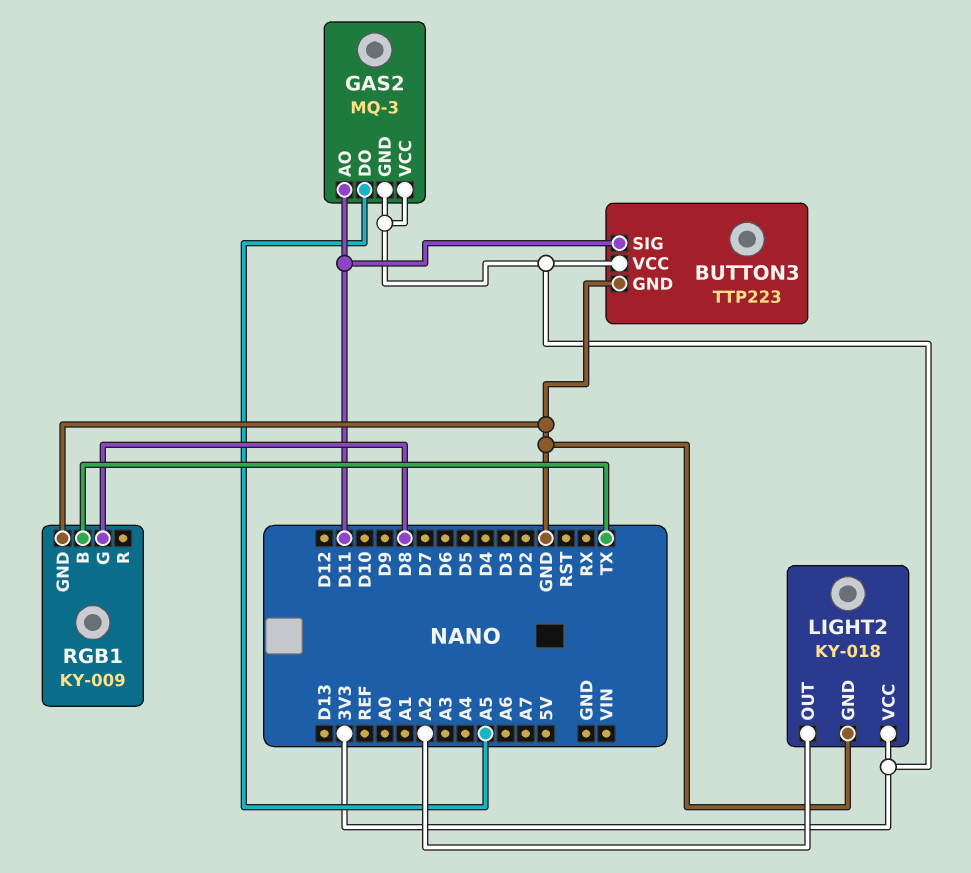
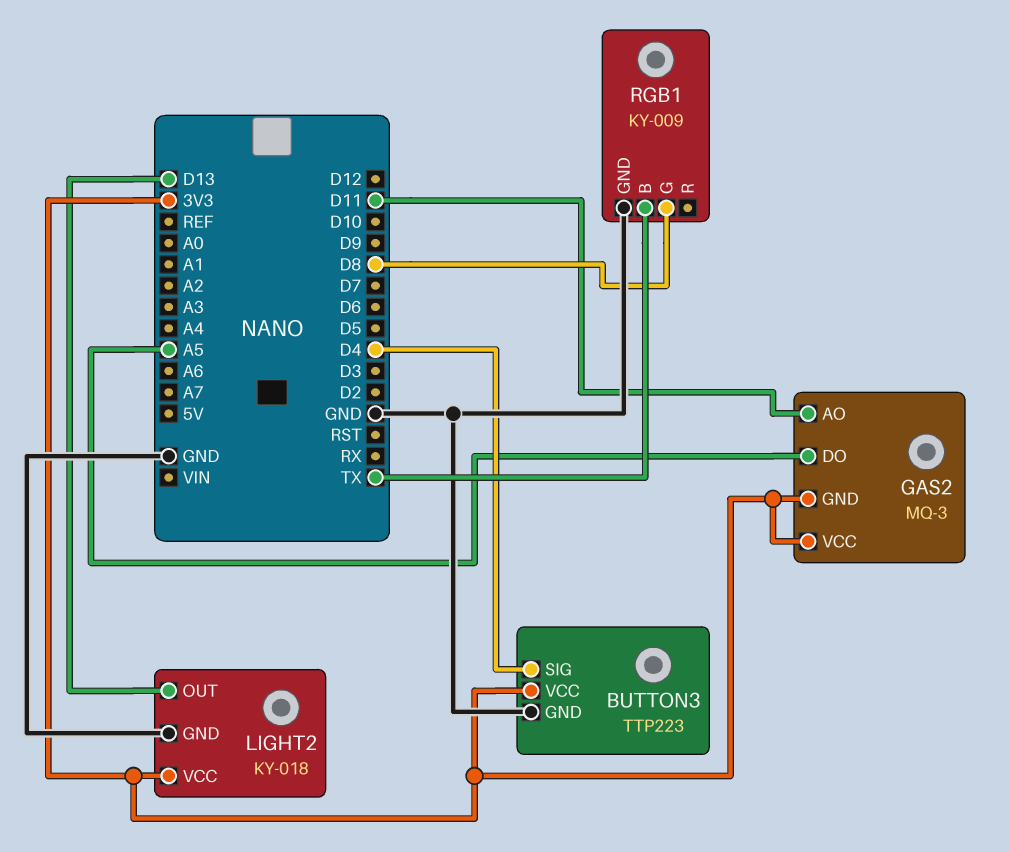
BUTTON3 pin SIG: D11 -> D4
LIGHT2 pin OUT: A2 -> D13

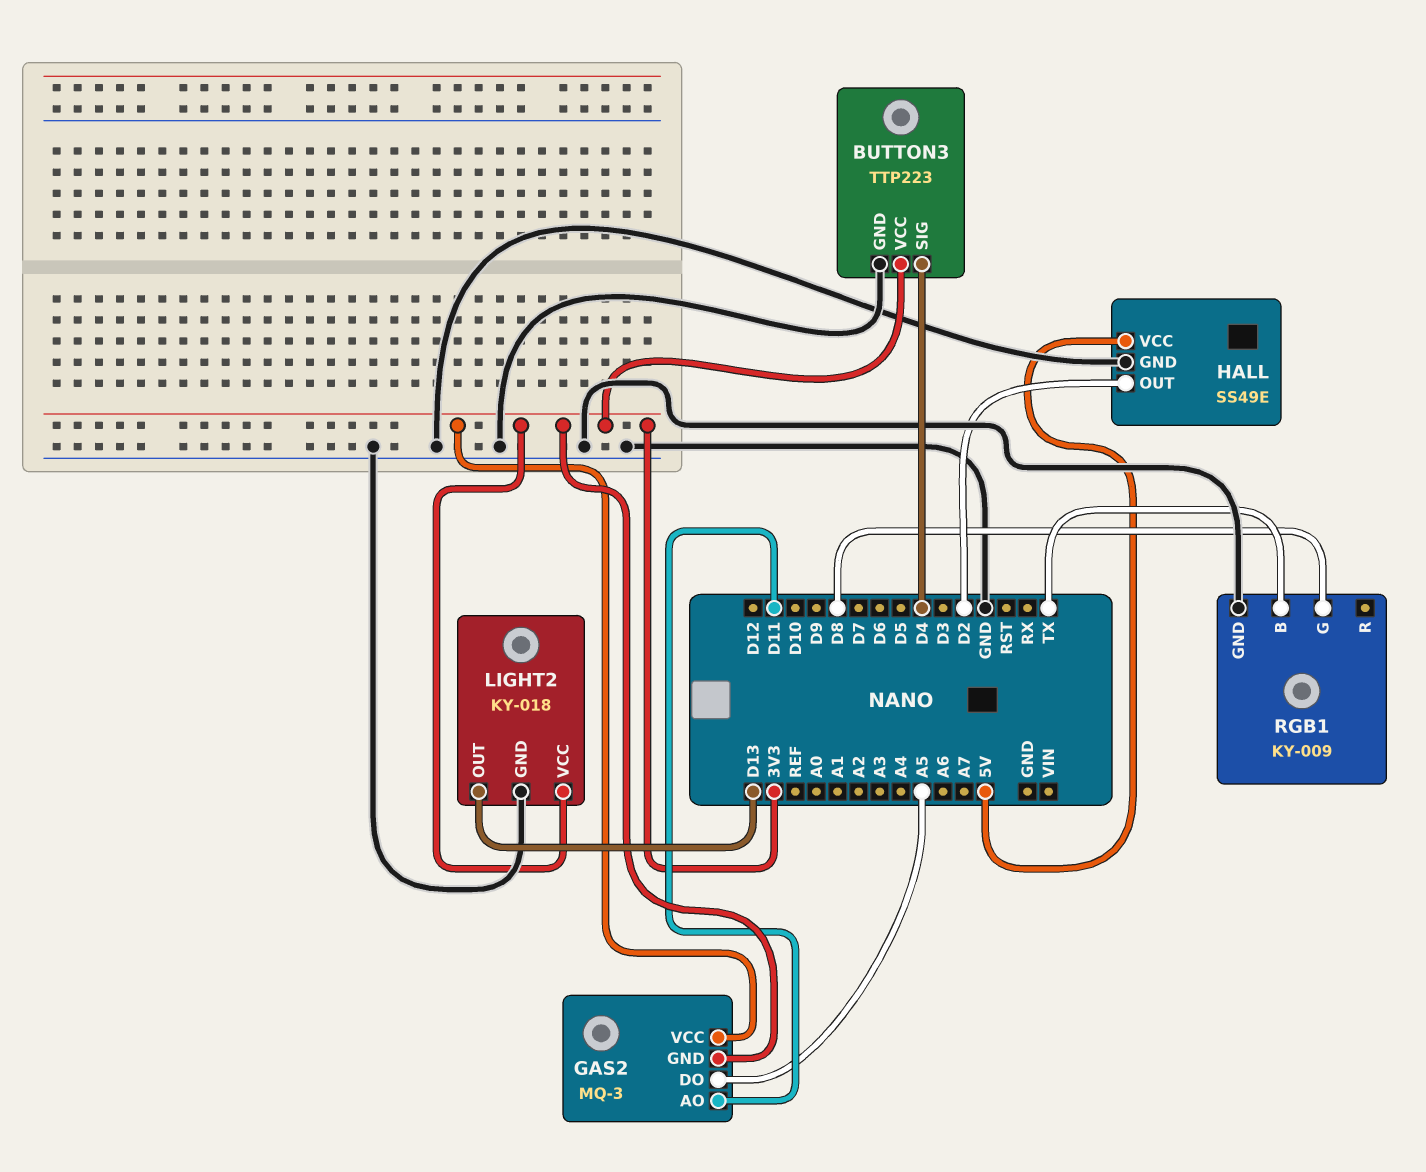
HALL: none -> SS49E
HALL pin GND: none -> GND
HALL pin OUT: none -> D2
HALL pin VCC: none -> 5V

